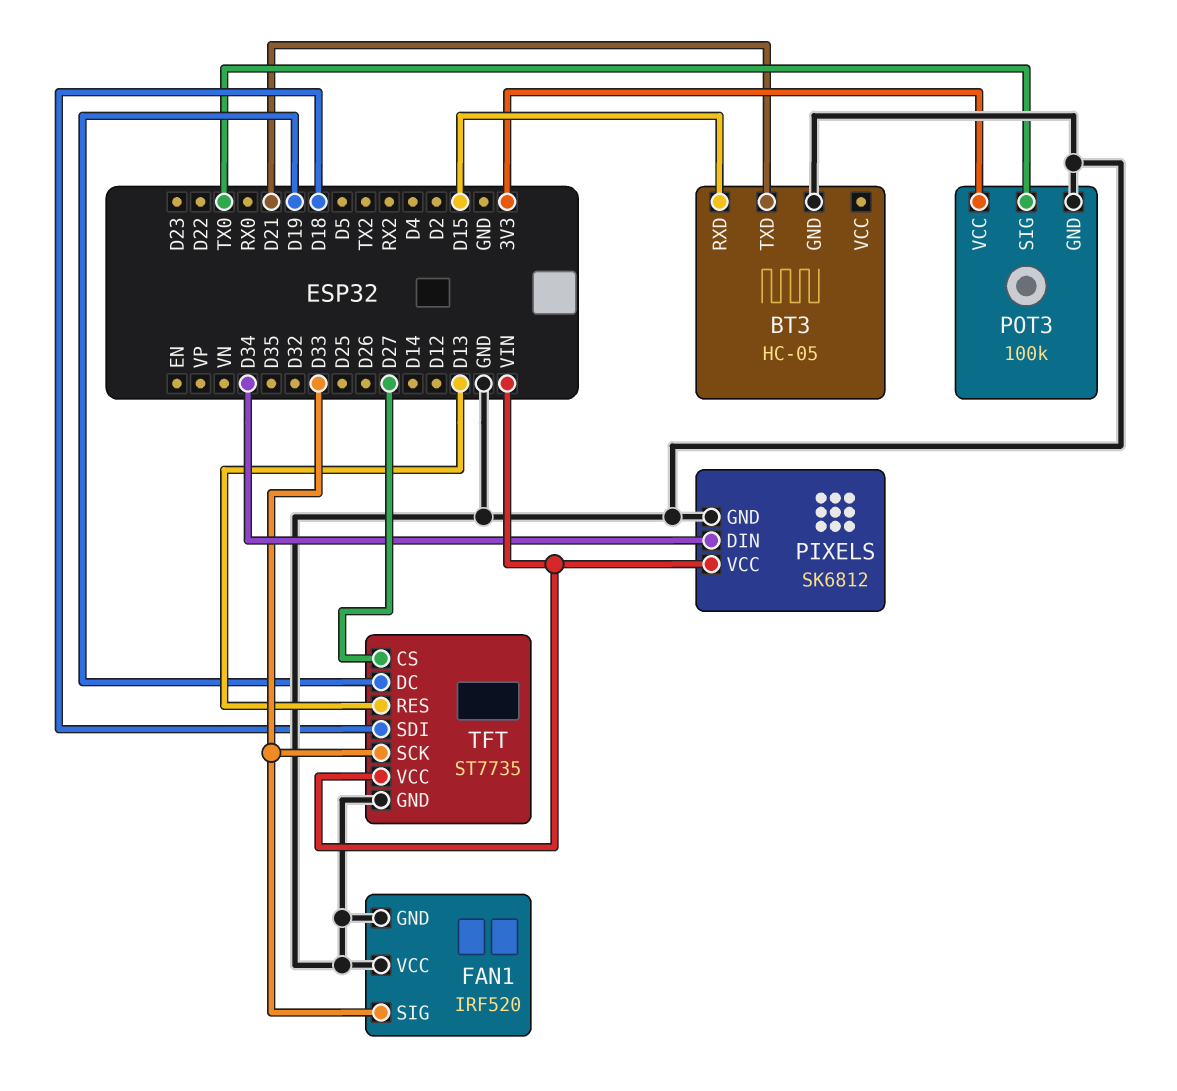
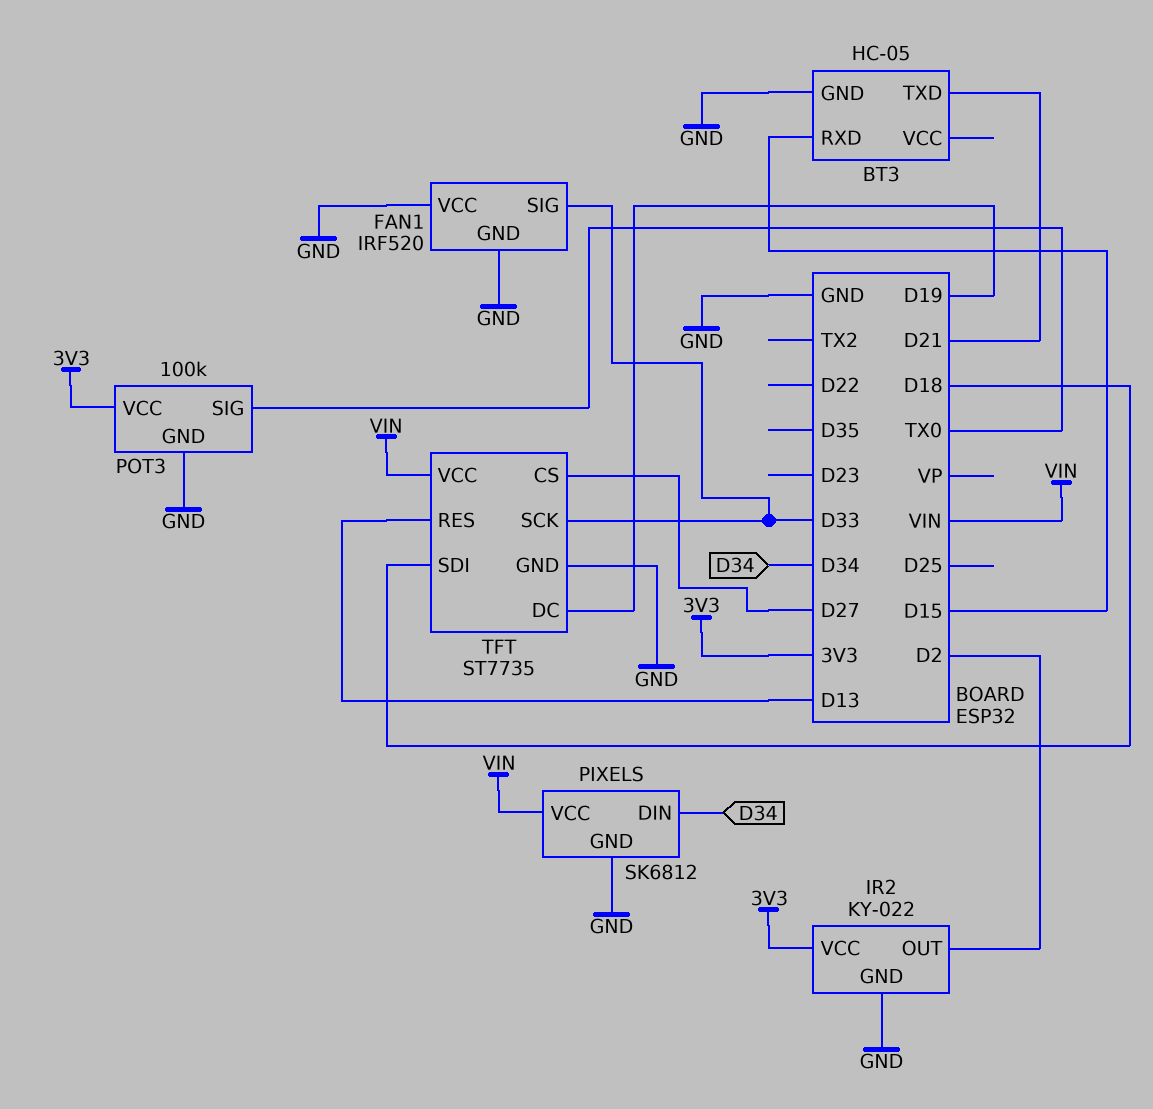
IR2: none -> KY-022
IR2 pin GND: none -> GND
IR2 pin OUT: none -> D2
IR2 pin VCC: none -> 3V3

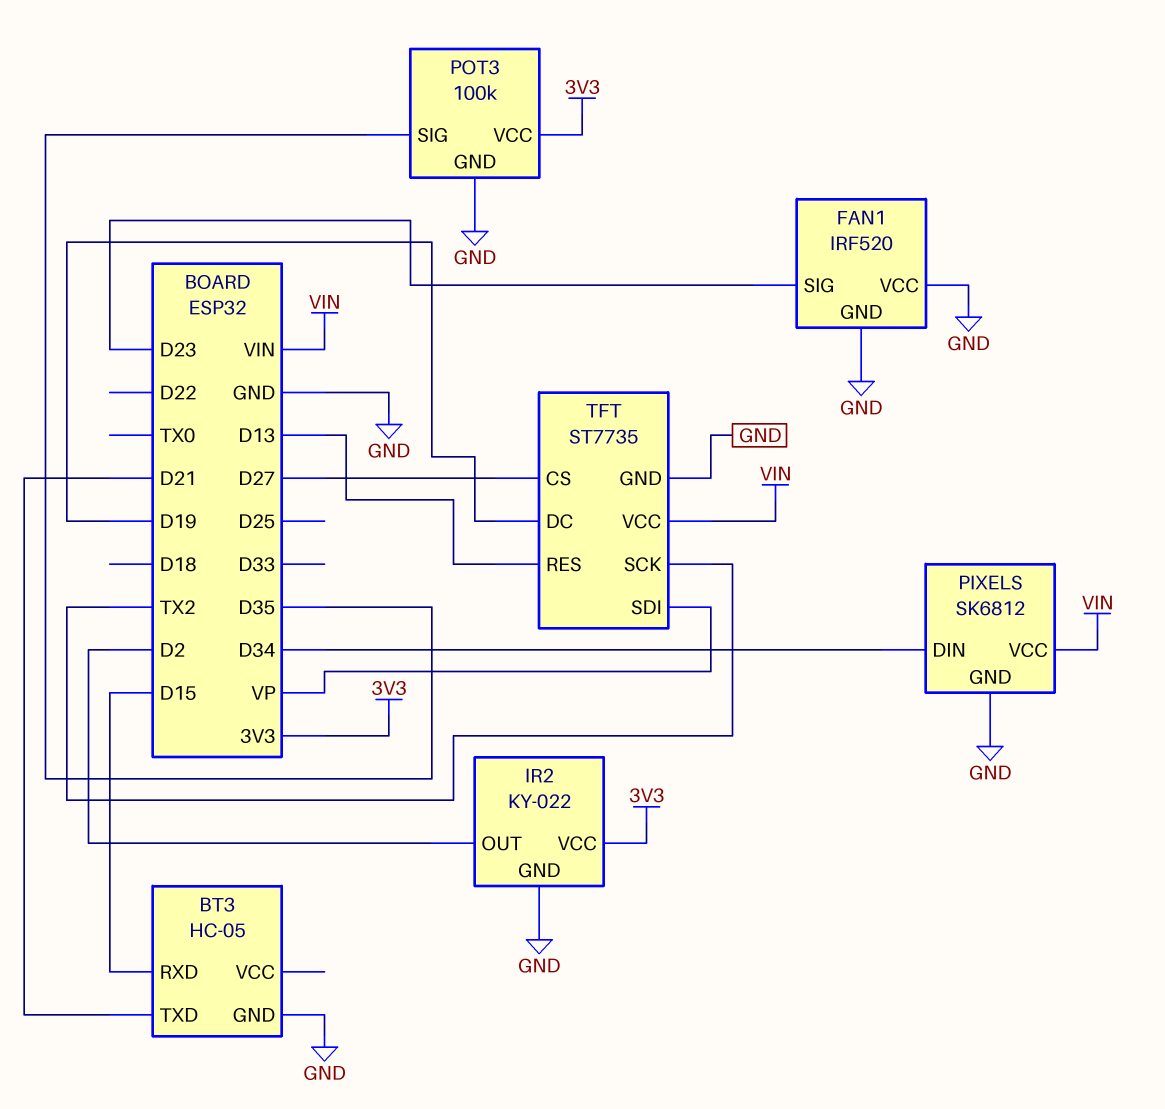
FAN1 pin SIG: D33 -> D23
POT3 pin SIG: TX0 -> D35
TFT pin SCK: D33 -> TX2
TFT pin SDI: D18 -> VP

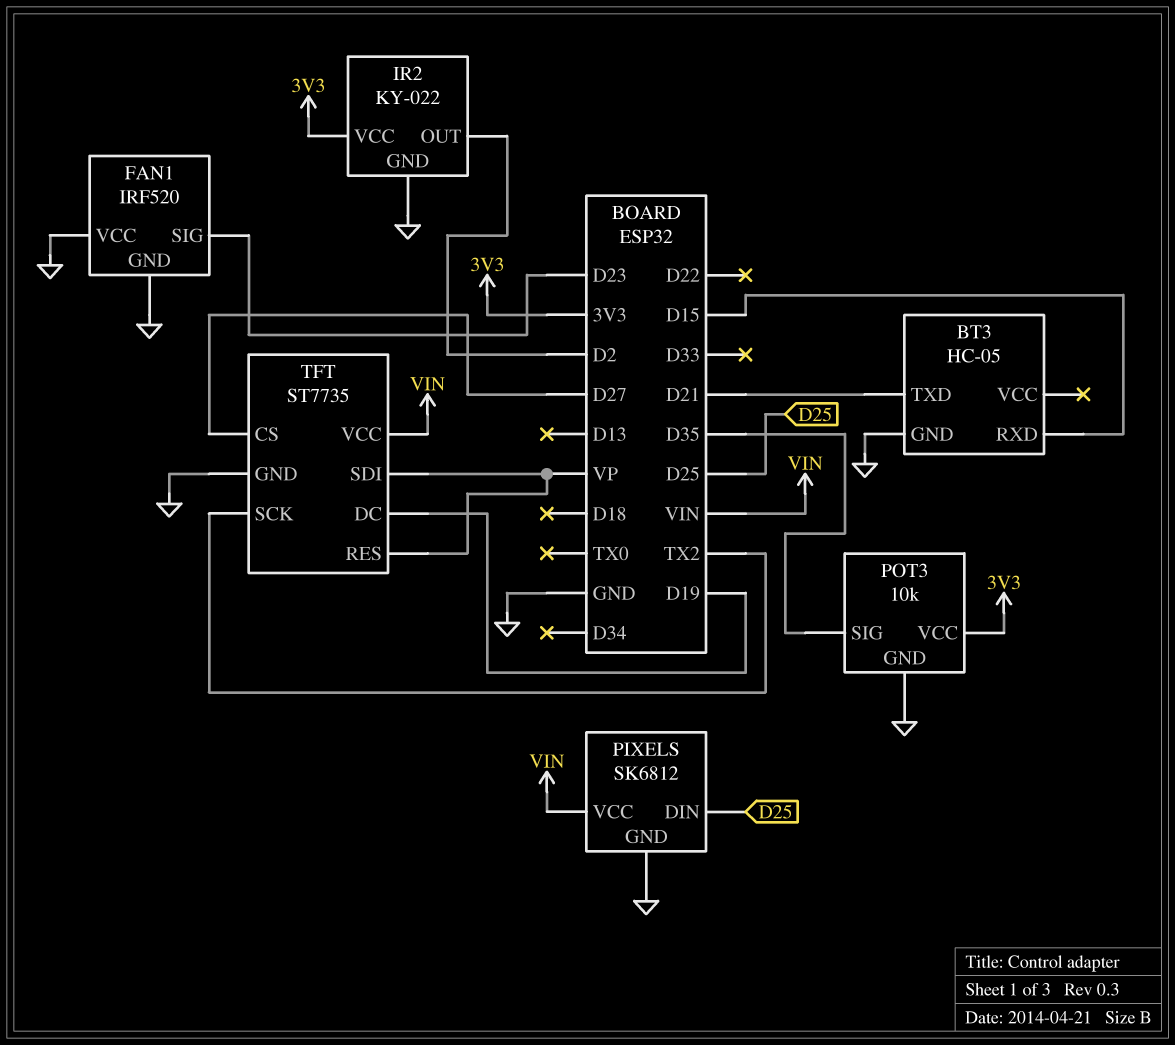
PIXELS pin DIN: D34 -> D25
POT3: 100k -> 10k
TFT pin RES: D13 -> VP

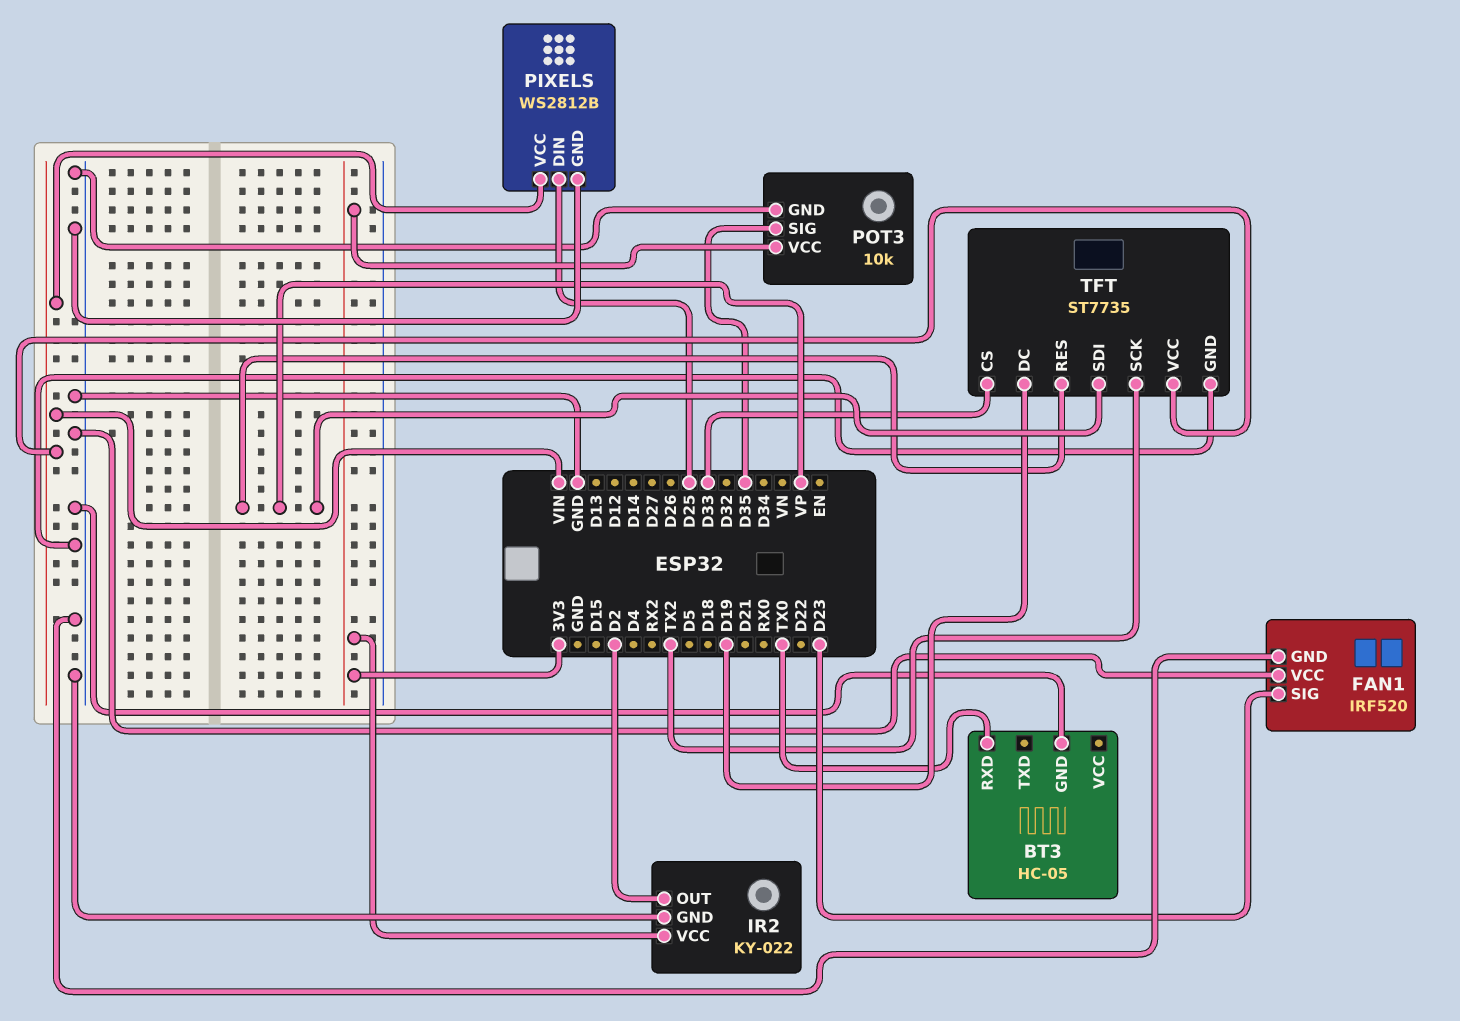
BT3 pin RXD: D15 -> TX0
BT3 pin TXD: D21 -> none
PIXELS: SK6812 -> WS2812B
TFT pin CS: D27 -> D33

